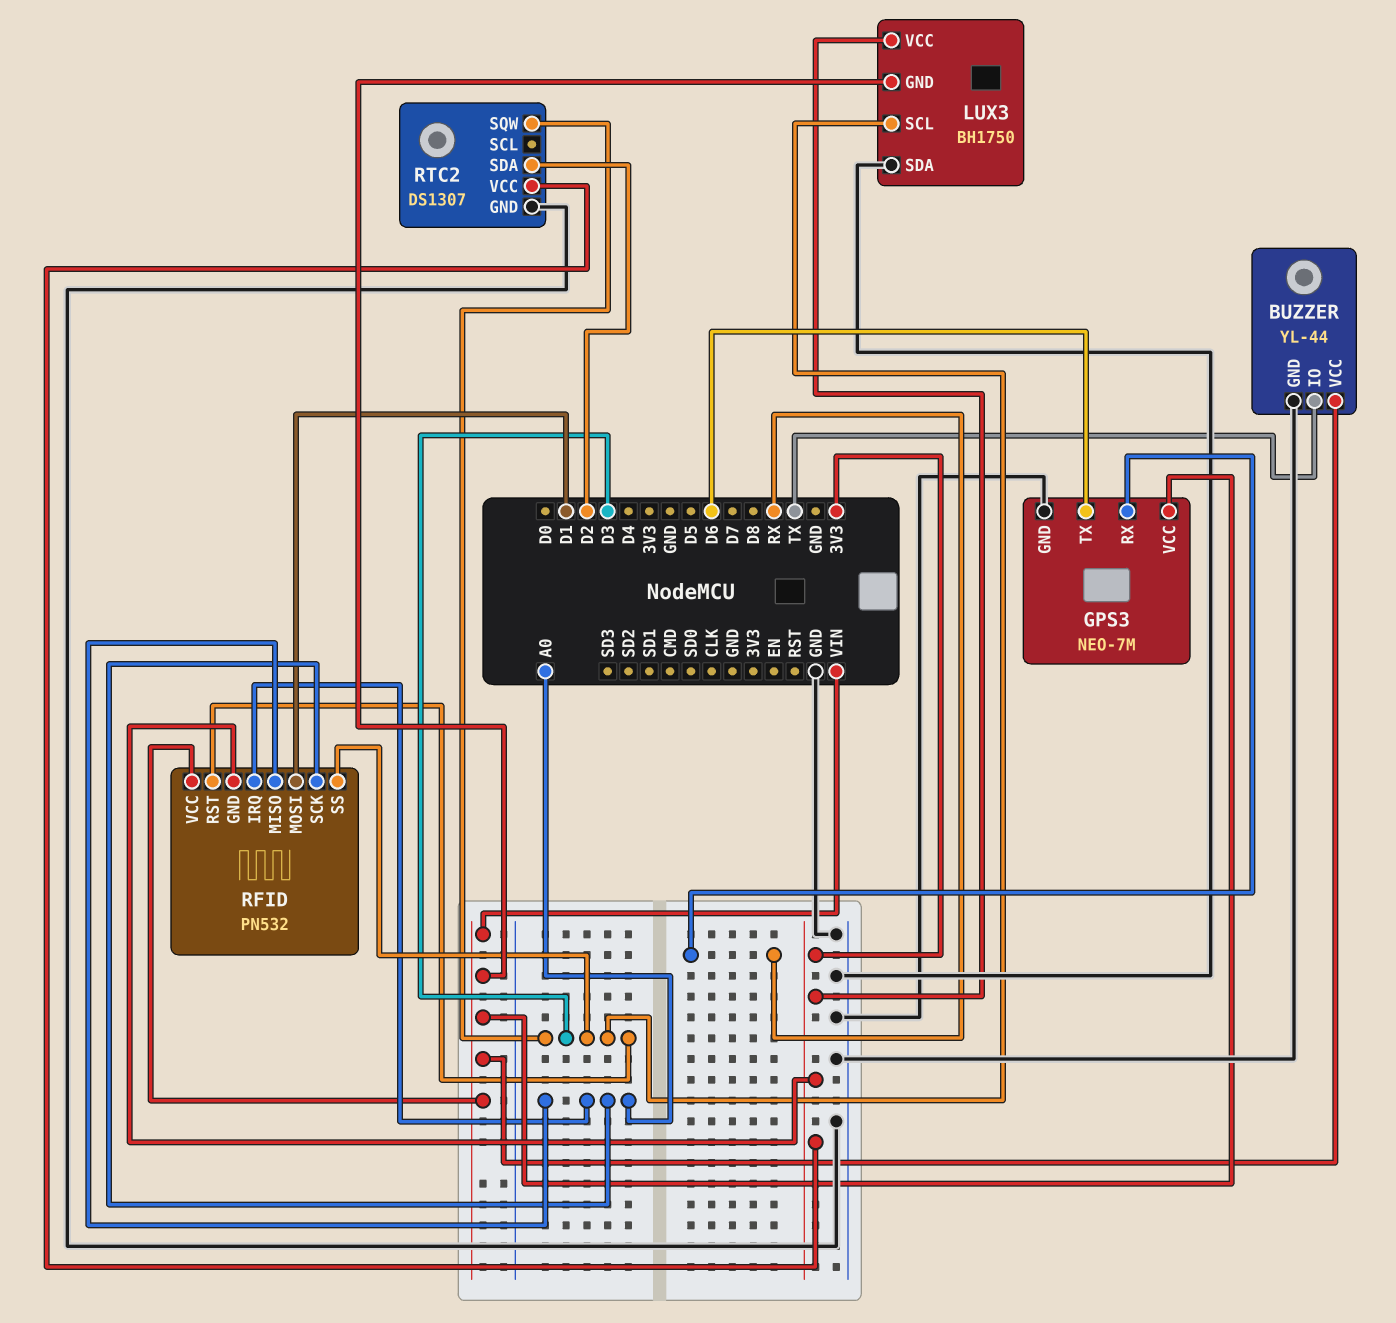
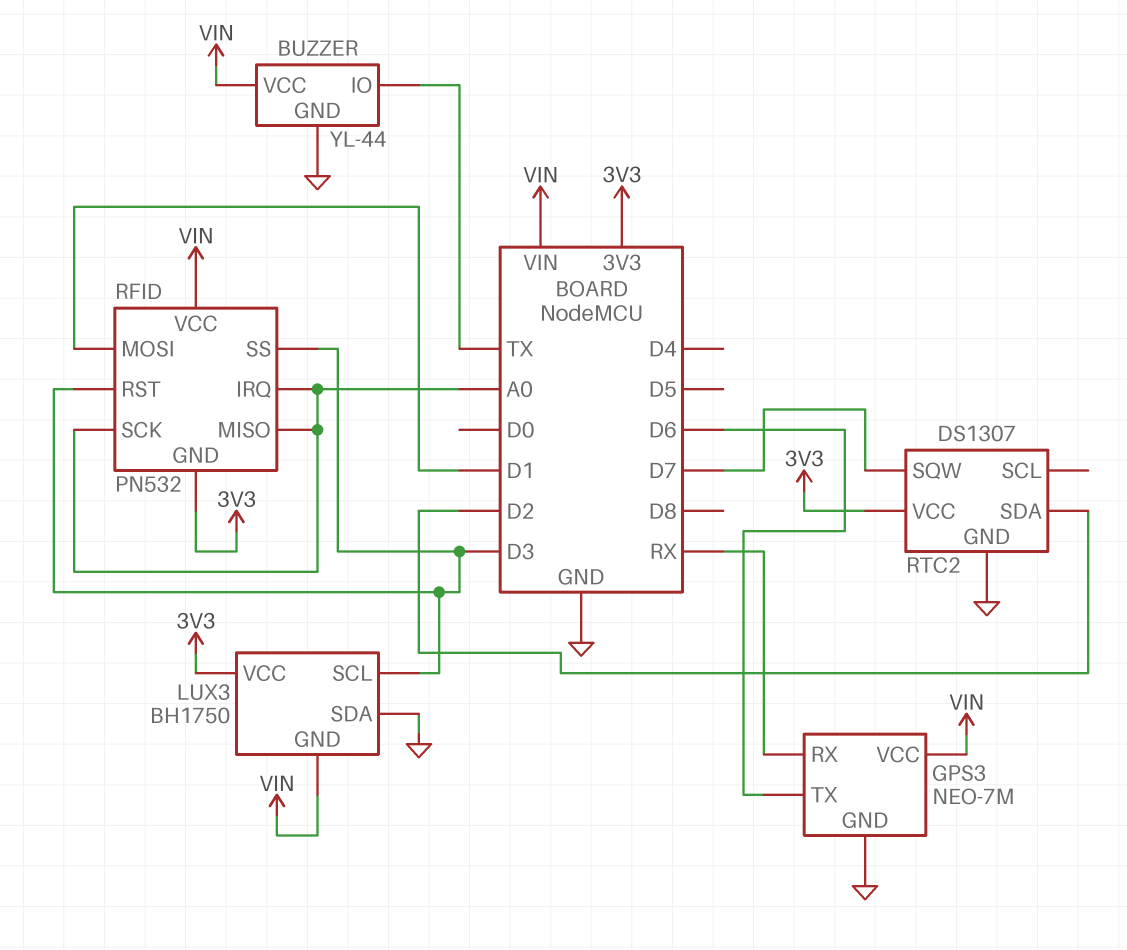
RTC2 pin SQW: D3 -> D7

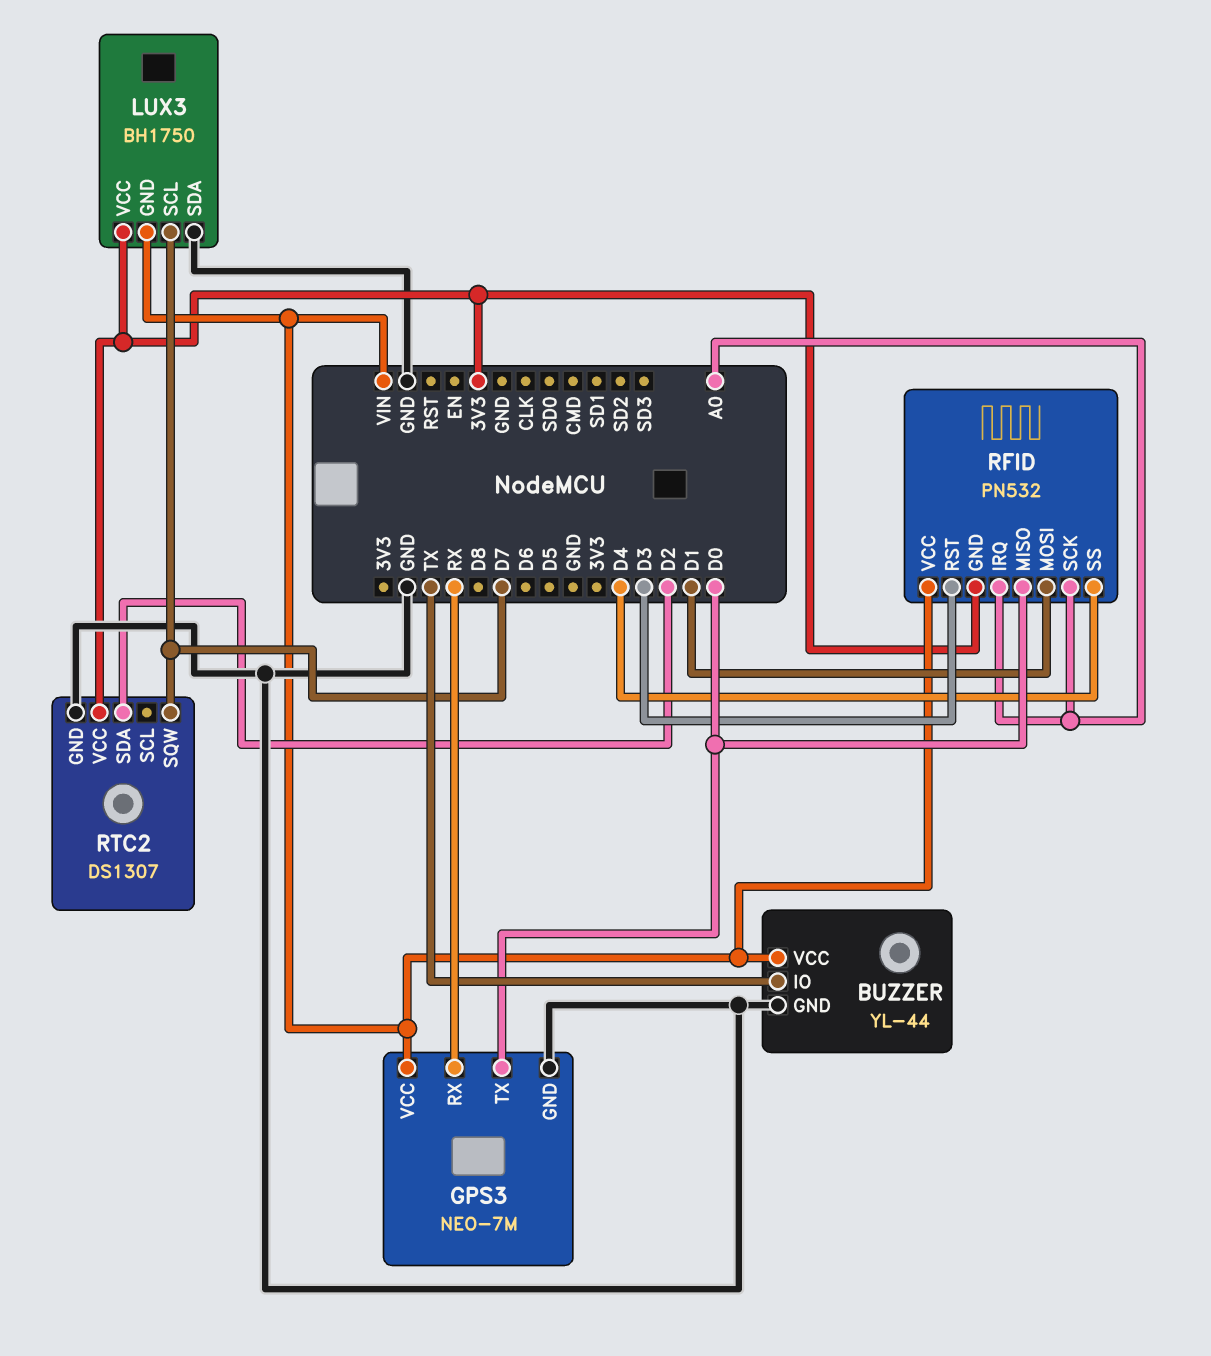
GPS3 pin TX: D6 -> D0
LUX3 pin SCL: D3 -> D7
RFID pin MISO: A0 -> D0
RFID pin SS: D3 -> D4

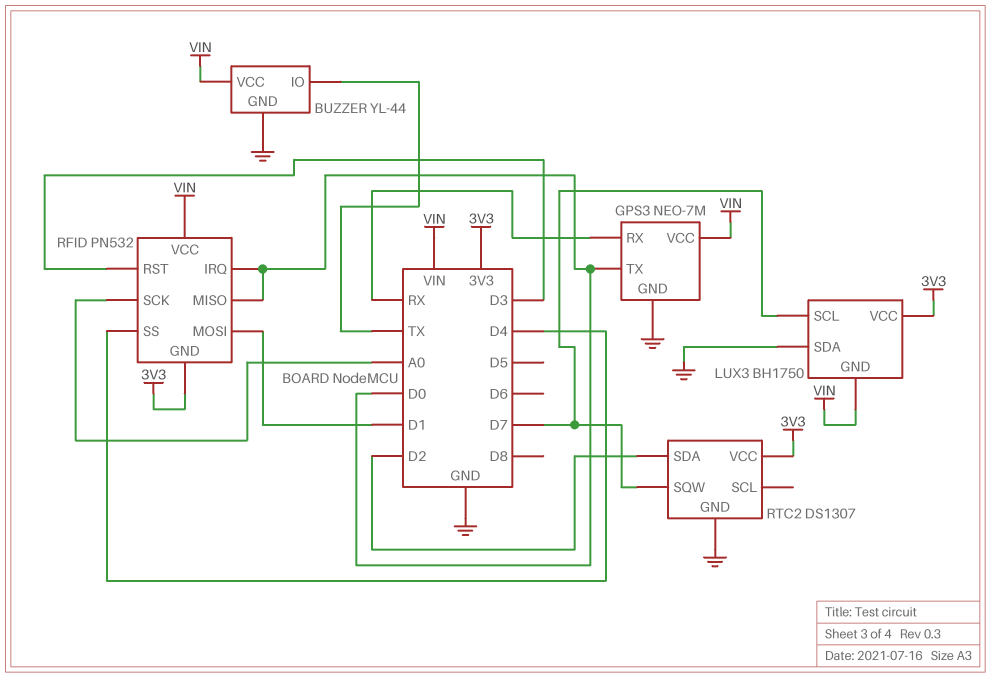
RFID pin IRQ: A0 -> D0

